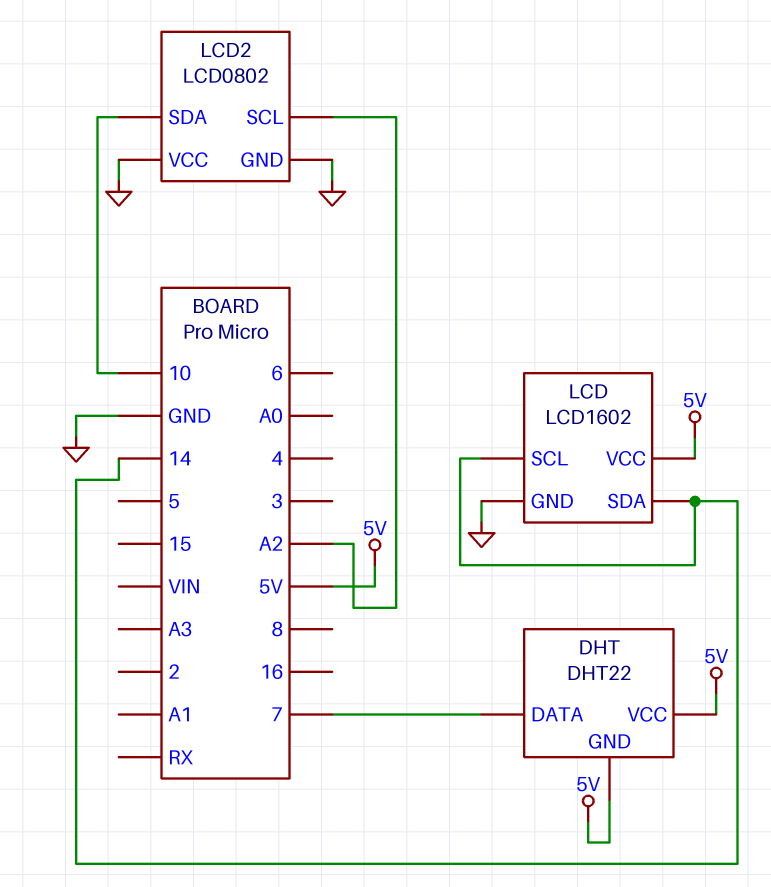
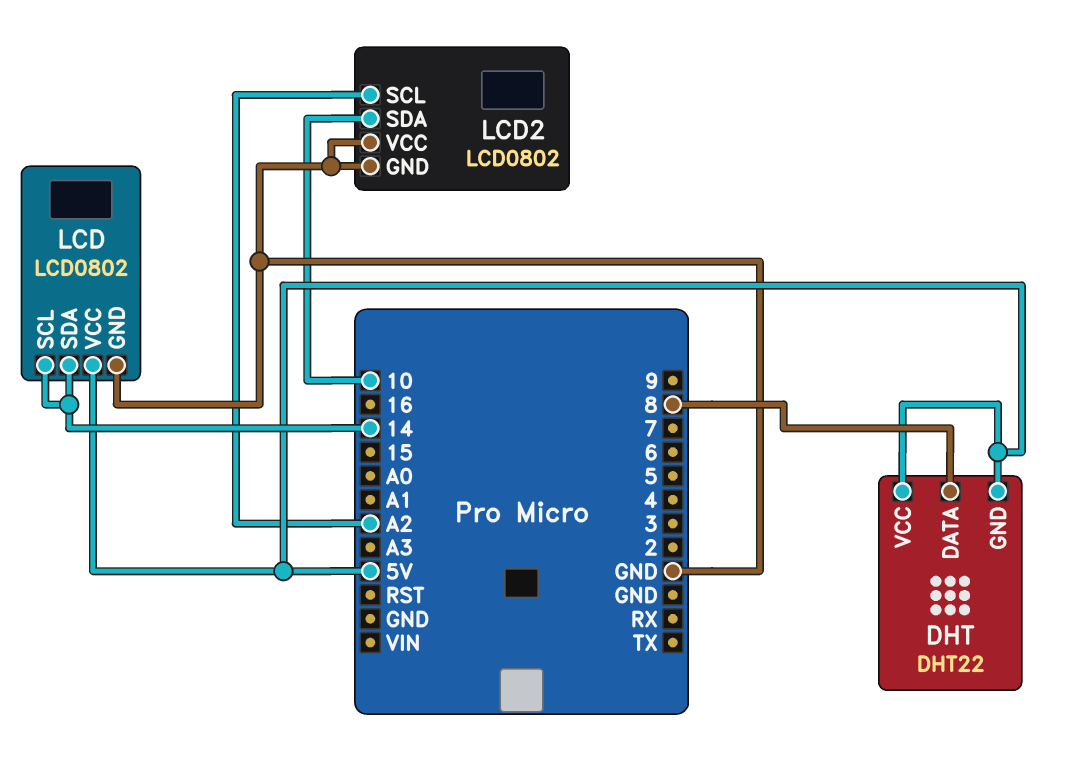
DHT pin DATA: 7 -> 8
LCD: LCD1602 -> LCD0802

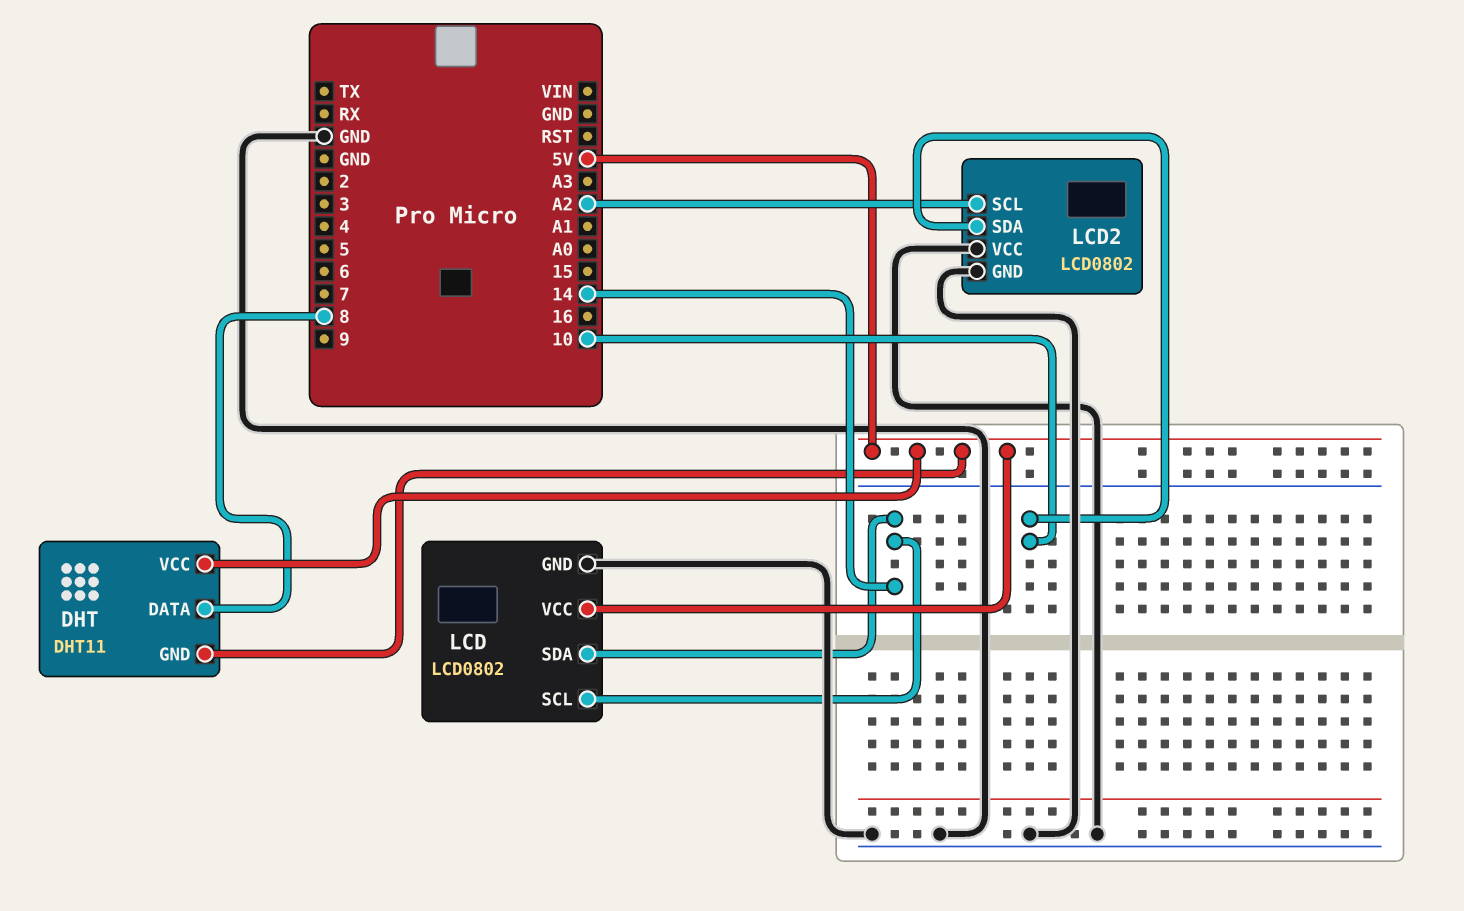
DHT: DHT22 -> DHT11

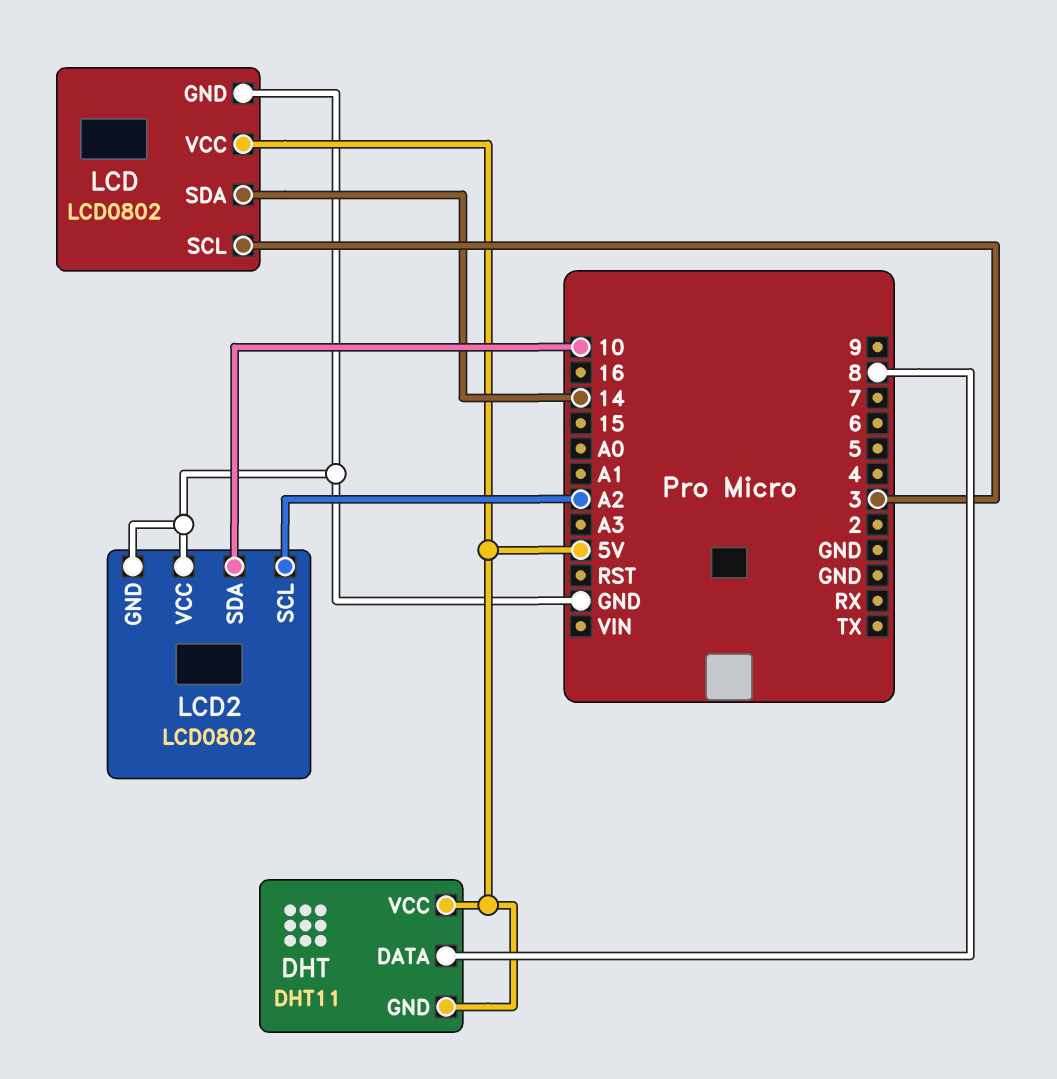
LCD pin SCL: 14 -> 3

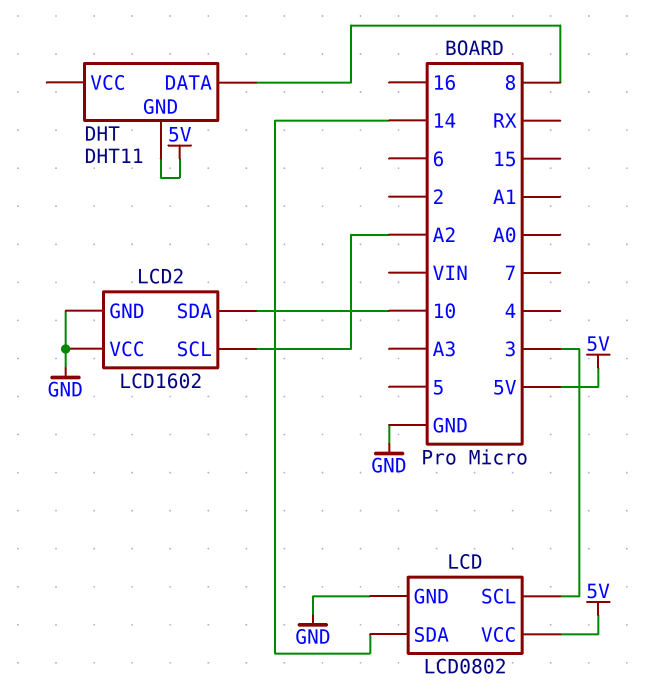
DHT pin VCC: 5V -> none
LCD2: LCD0802 -> LCD1602

